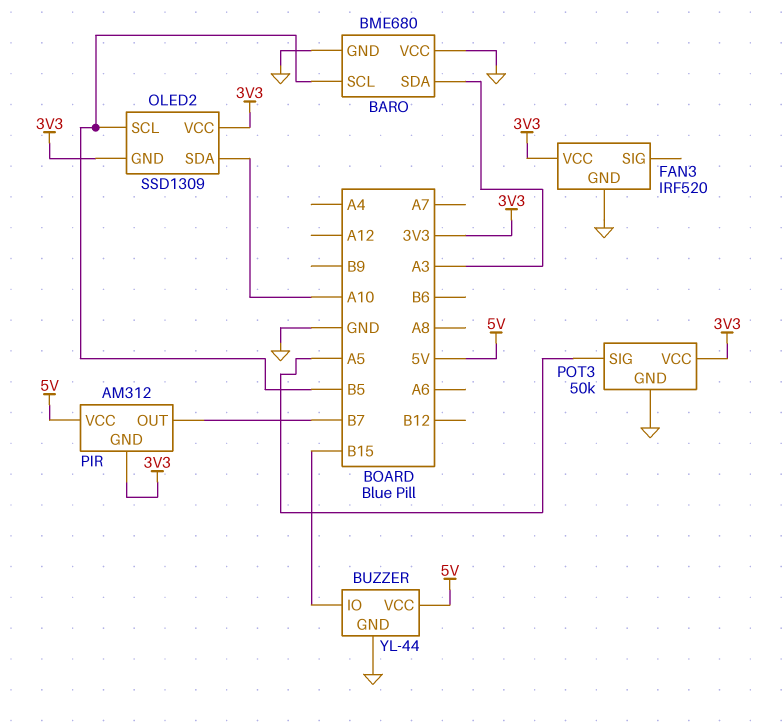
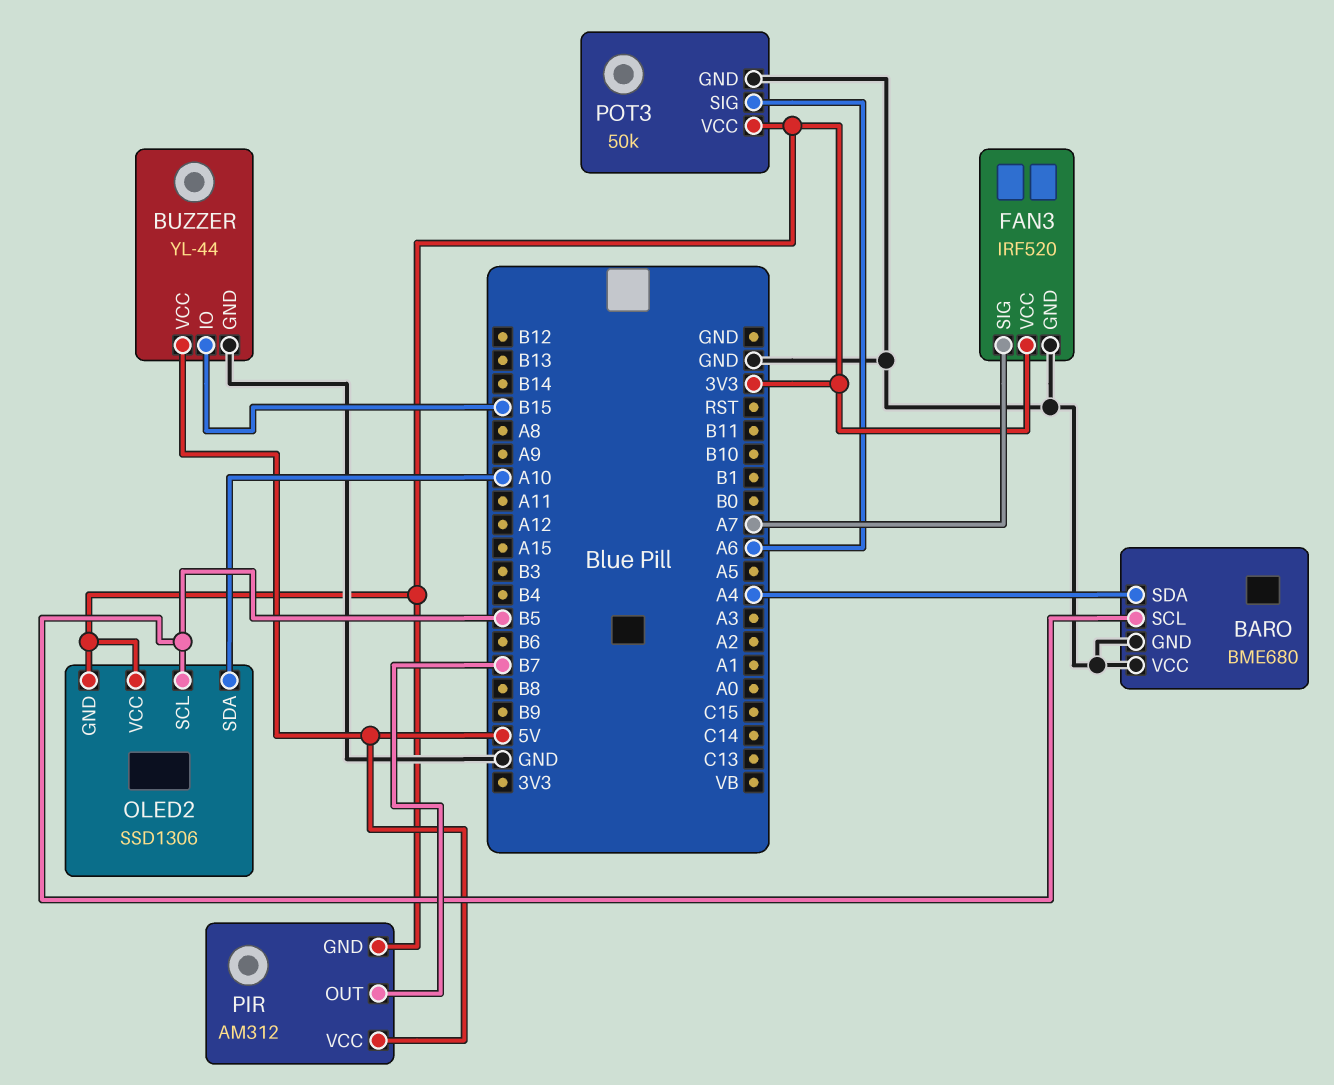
BARO pin SDA: A3 -> A4
FAN3 pin SIG: none -> A7
OLED2: SSD1309 -> SSD1306
POT3 pin SIG: A5 -> A6

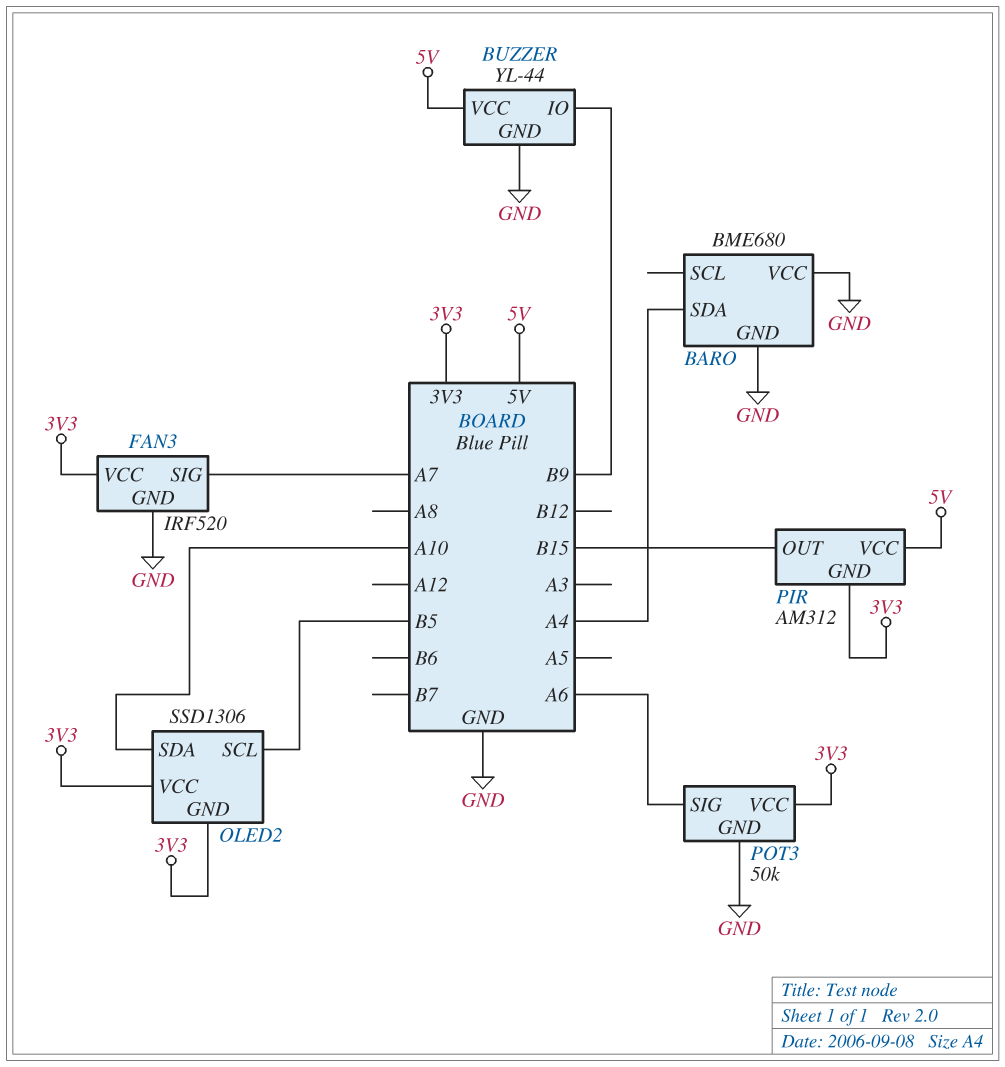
BARO pin SCL: B5 -> none
BUZZER pin IO: B15 -> B9
PIR pin OUT: B7 -> B15

